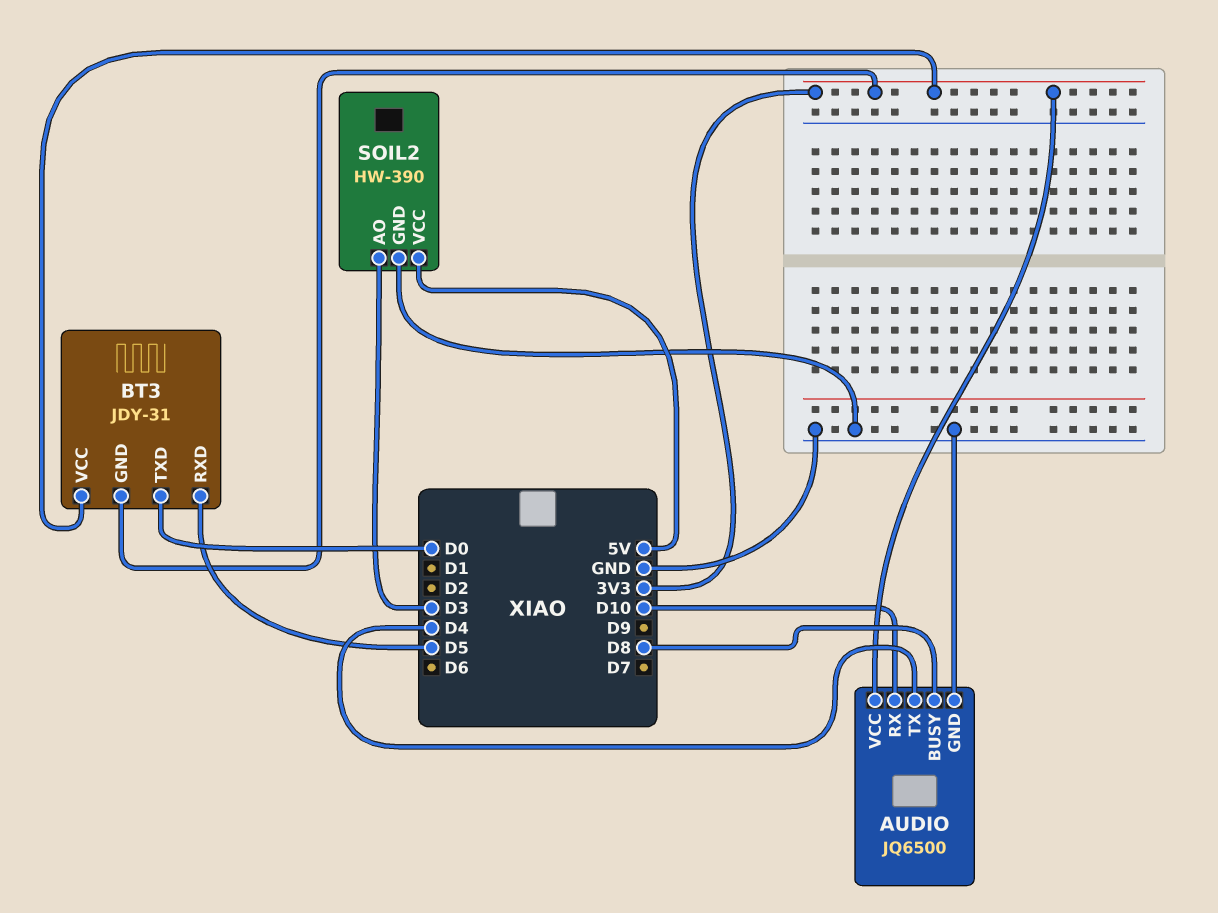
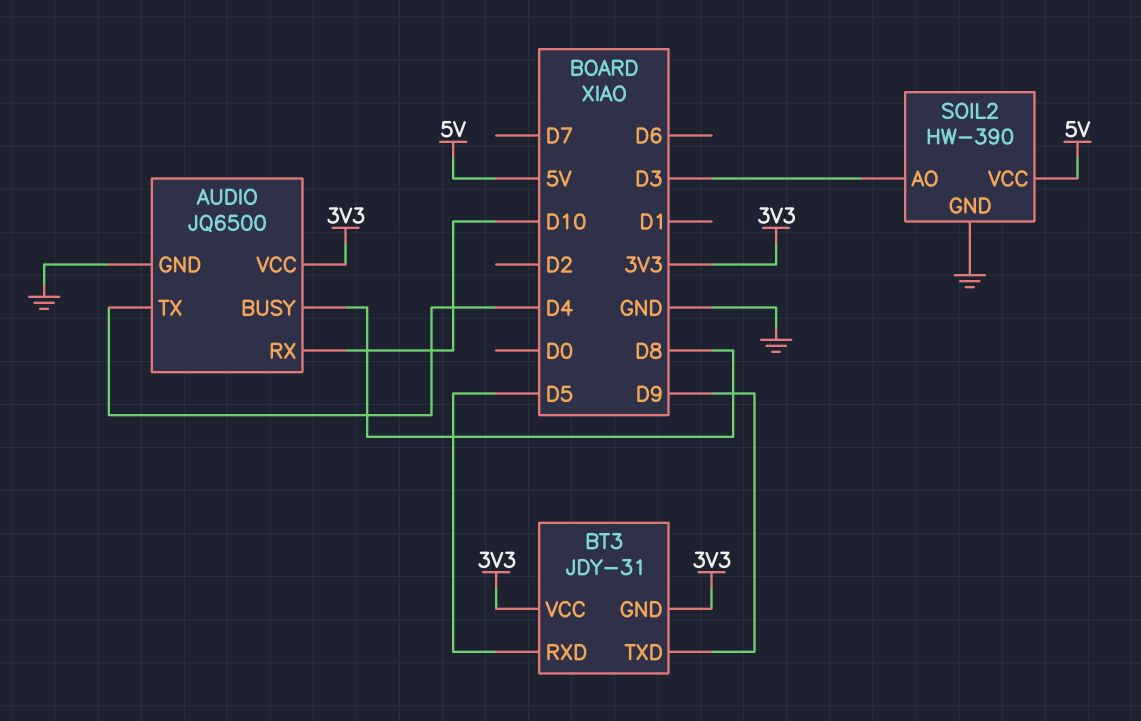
BT3 pin TXD: D0 -> D9

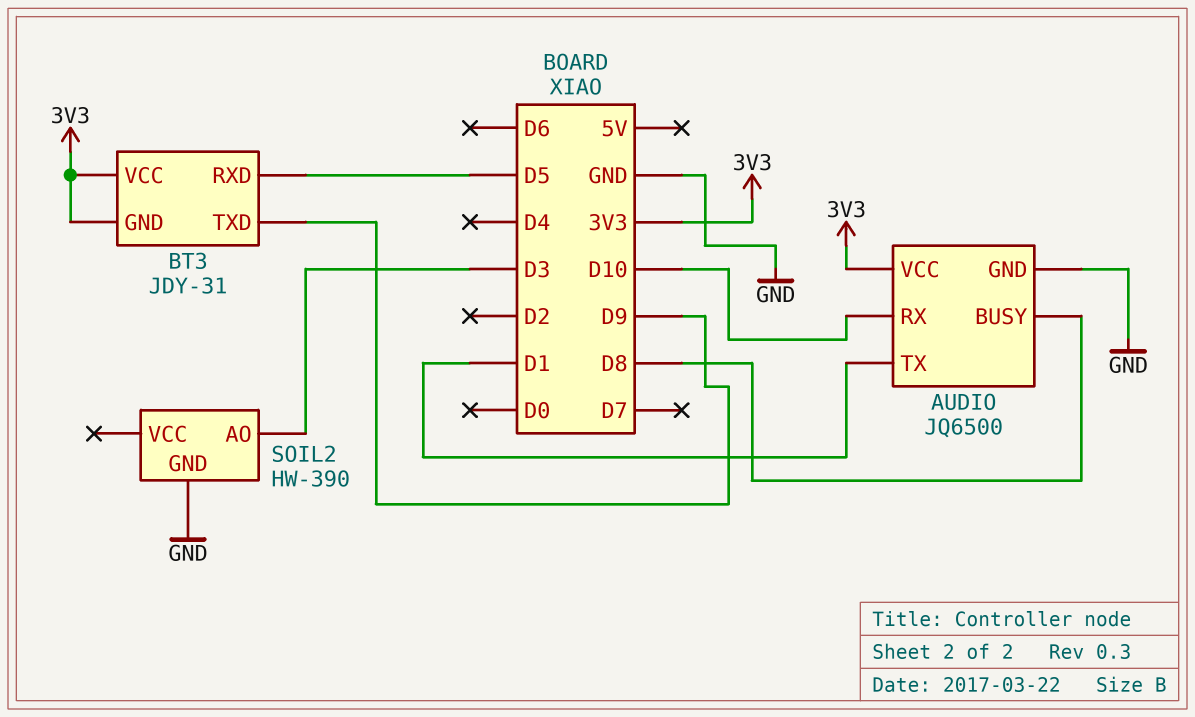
AUDIO pin TX: D4 -> D1
SOIL2 pin VCC: 5V -> none

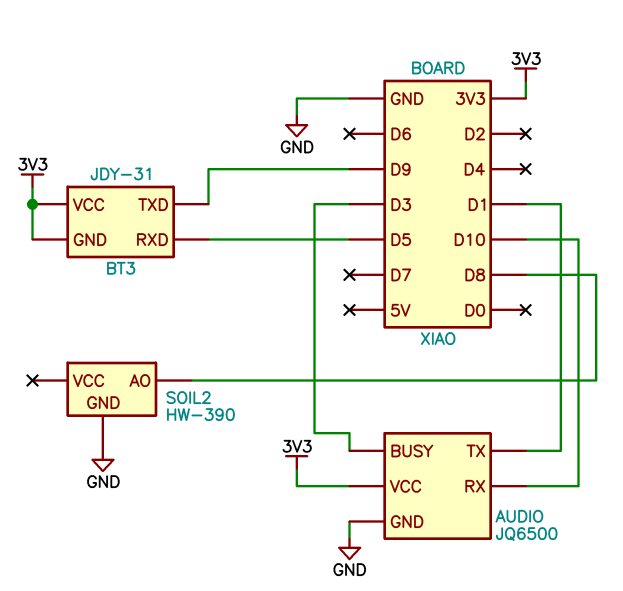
AUDIO pin BUSY: D8 -> D3
SOIL2 pin AO: D3 -> D8

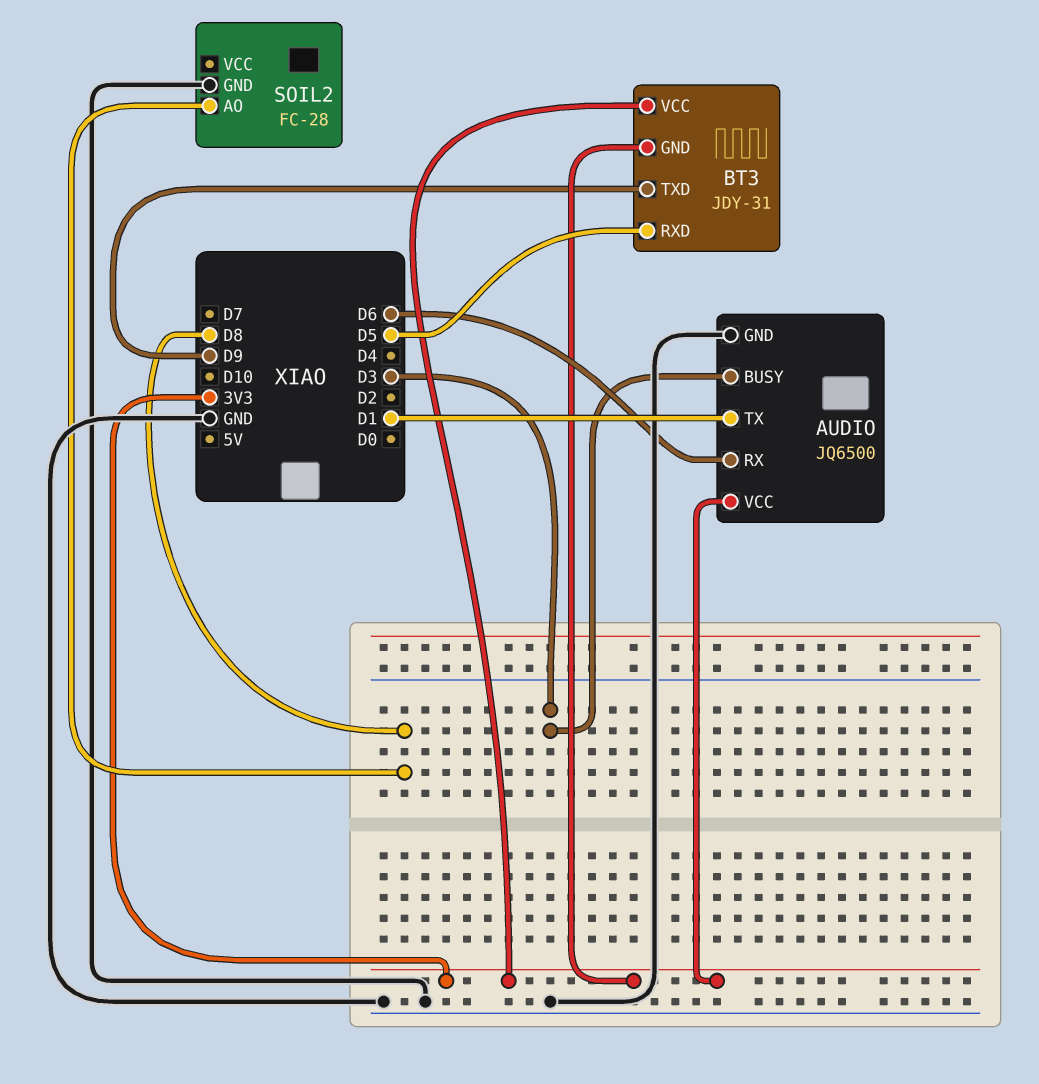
AUDIO pin RX: D10 -> D6
SOIL2: HW-390 -> FC-28

